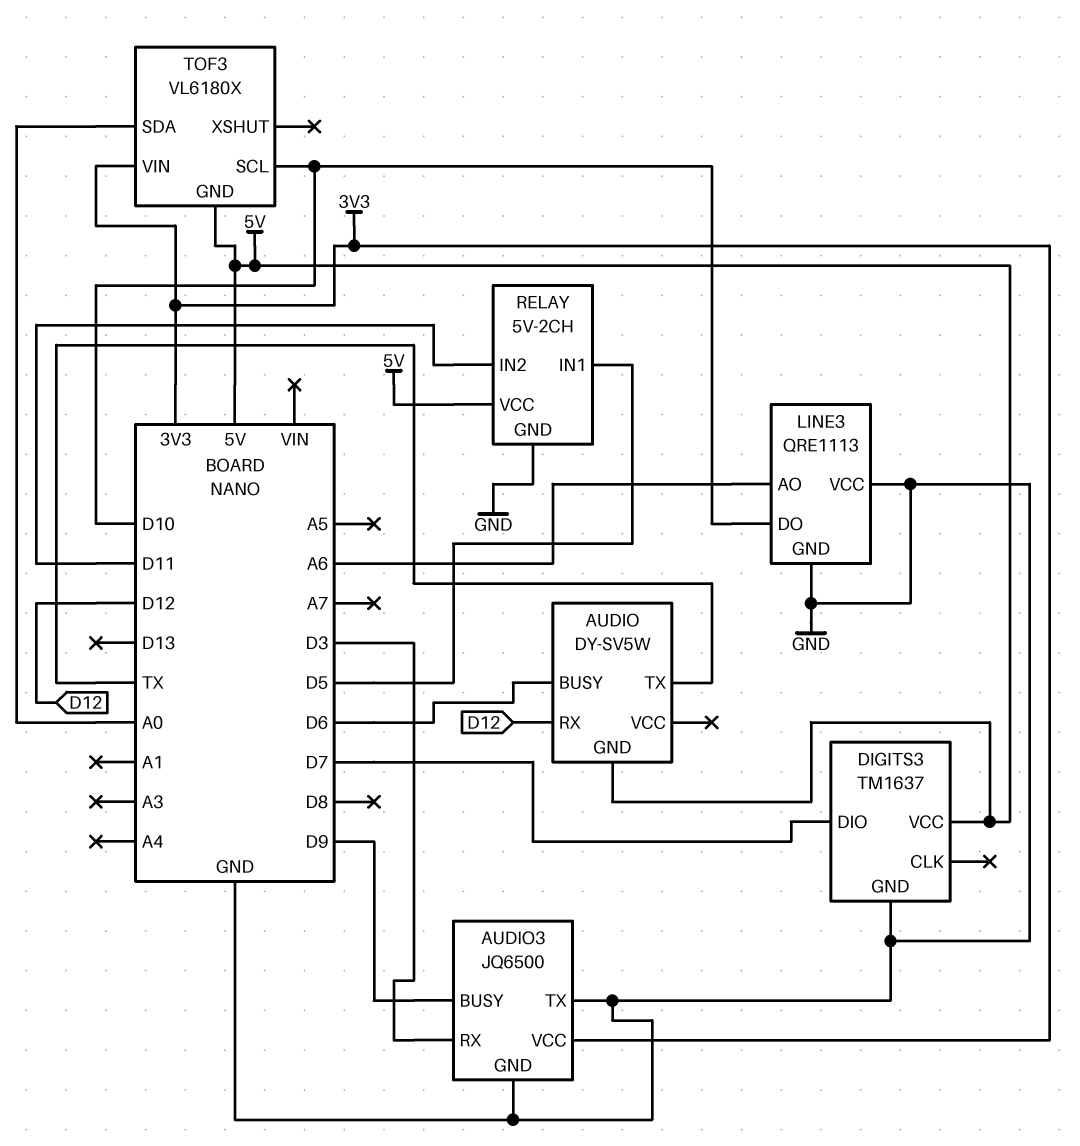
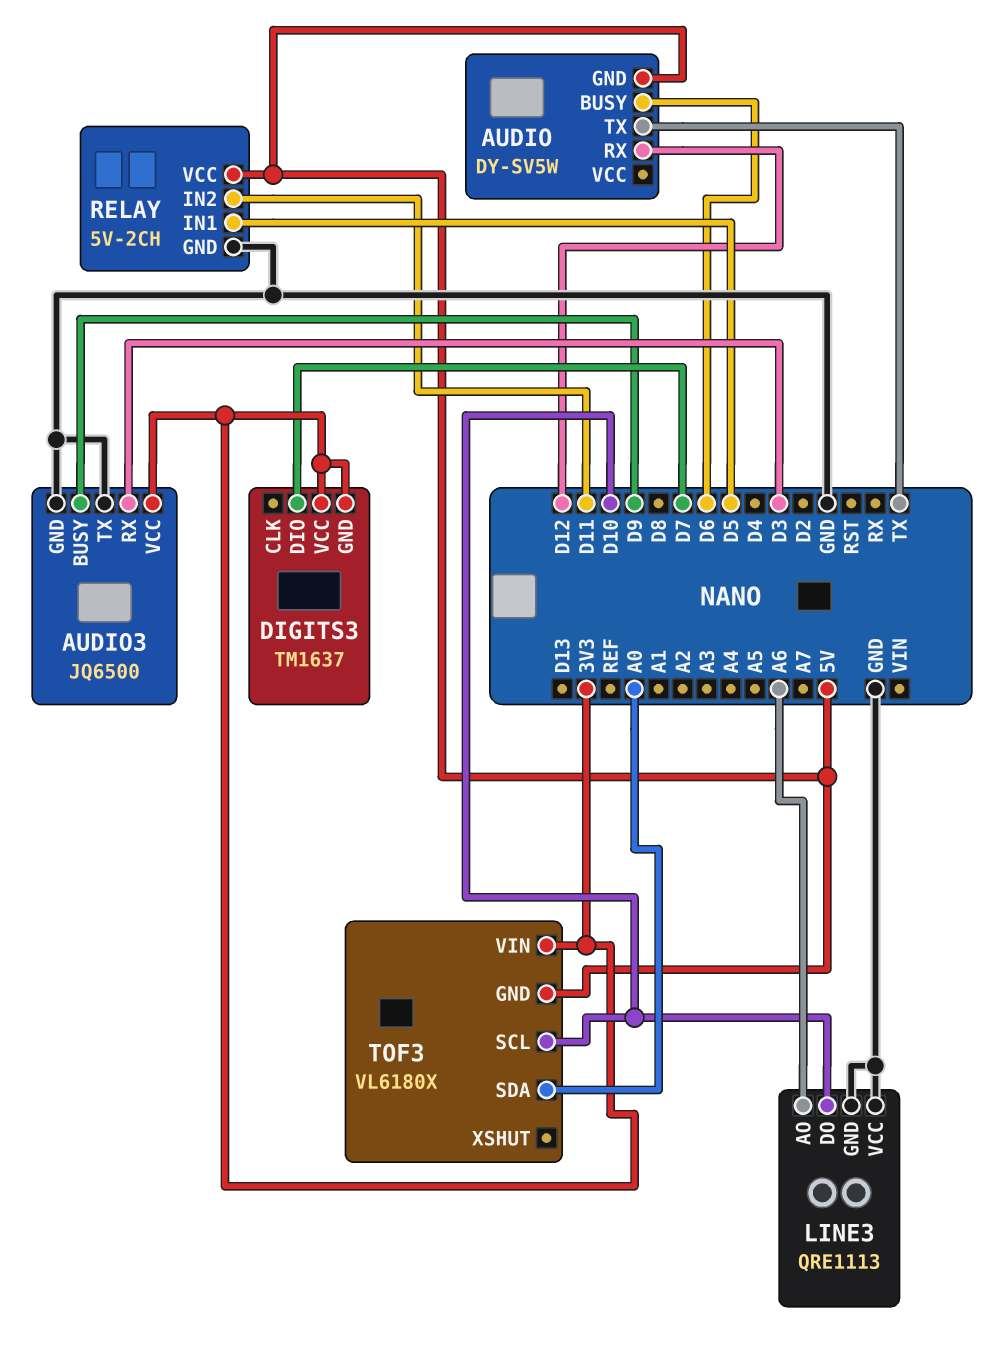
DIGITS3 pin GND: GND -> 3V3
DIGITS3 pin VCC: 5V -> 3V3

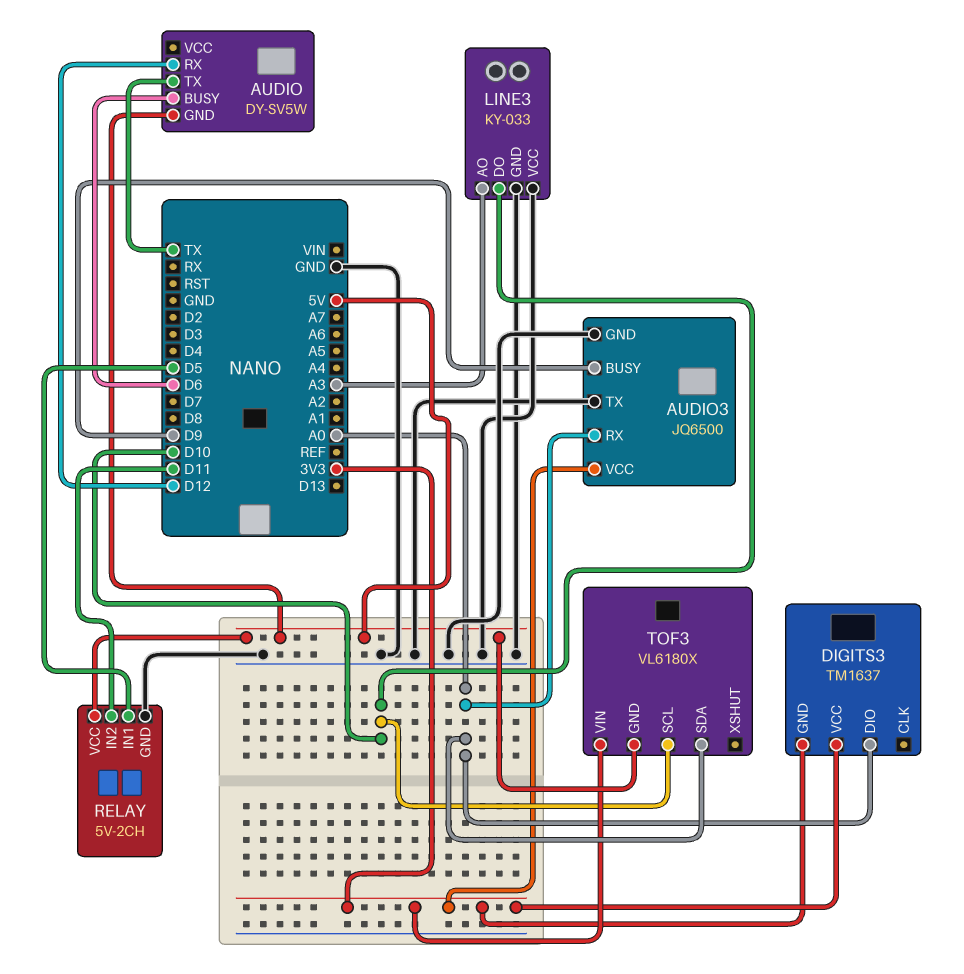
AUDIO3 pin RX: D3 -> A0
DIGITS3 pin DIO: D7 -> A0
LINE3: QRE1113 -> KY-033
LINE3 pin AO: A6 -> A3

